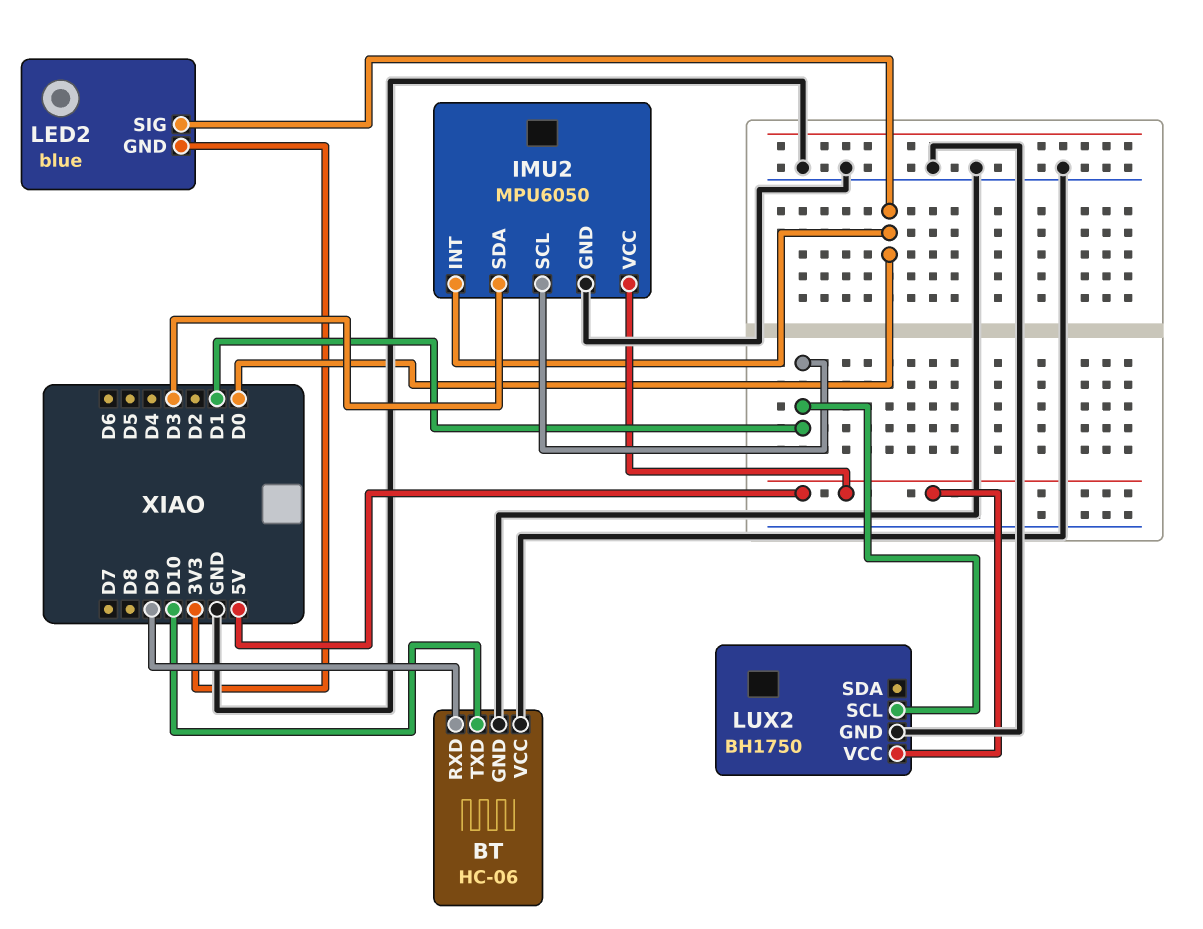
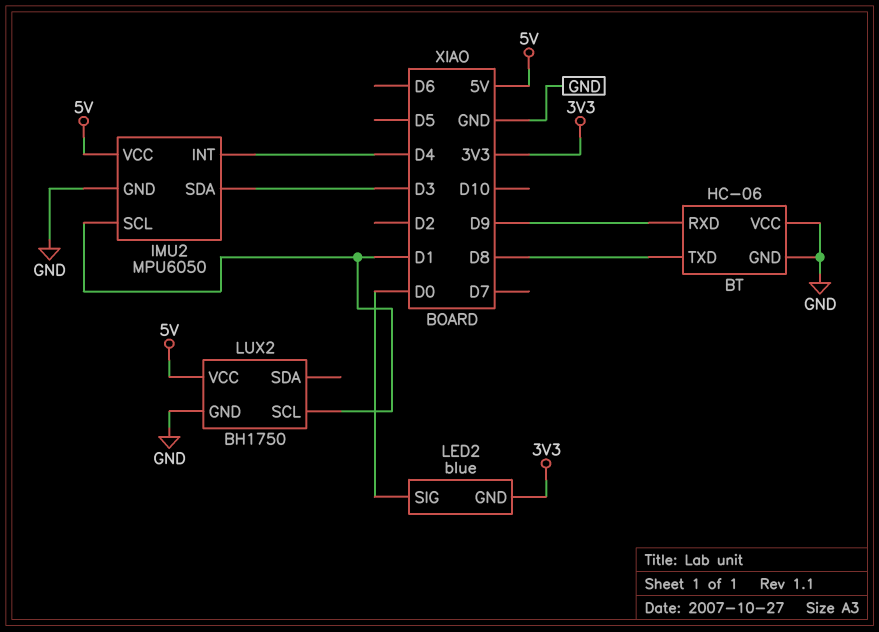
BT pin TXD: D10 -> D8
IMU2 pin INT: D0 -> D4

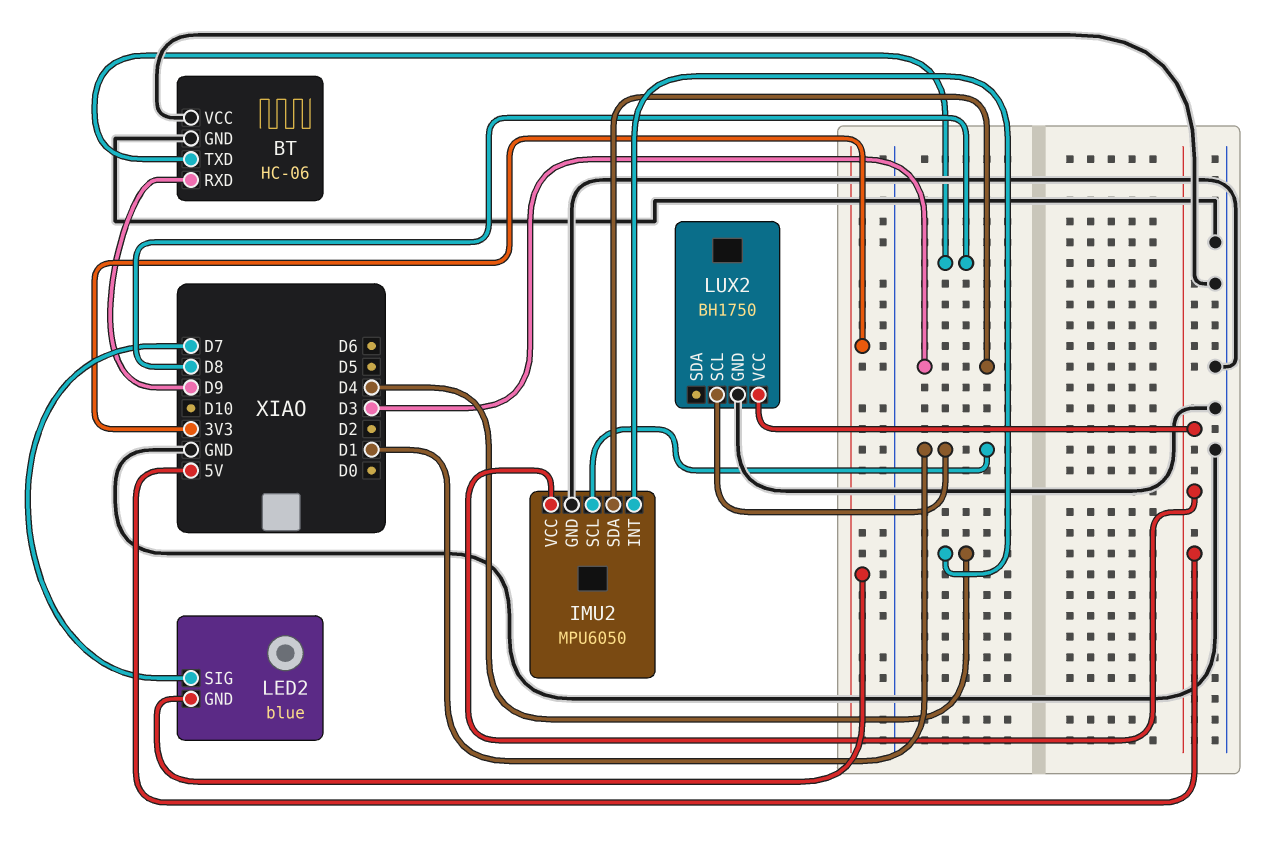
LED2 pin SIG: D0 -> D7

